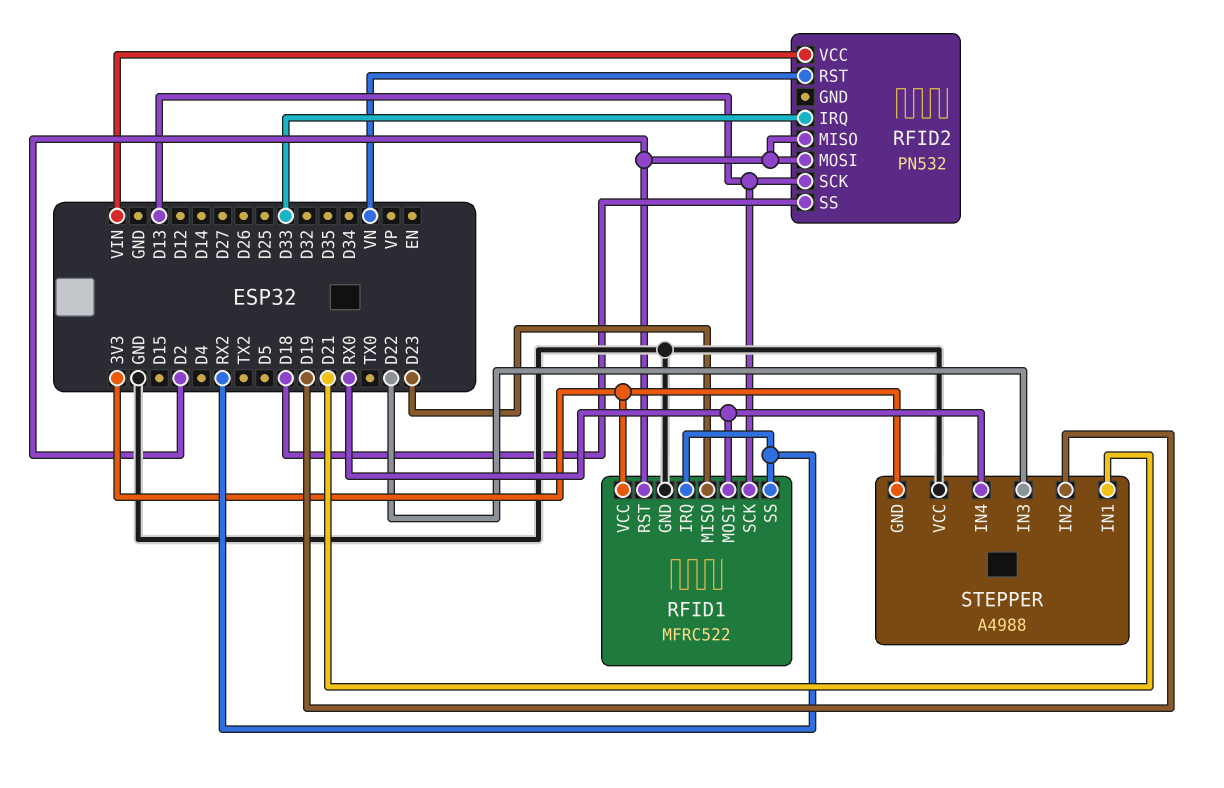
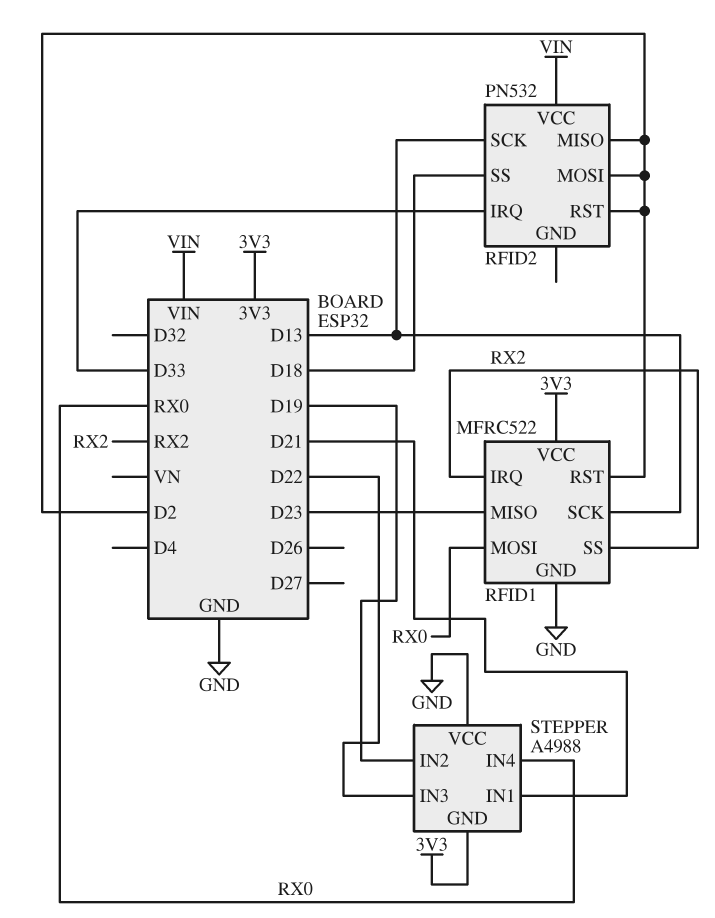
RFID2 pin RST: VN -> D2

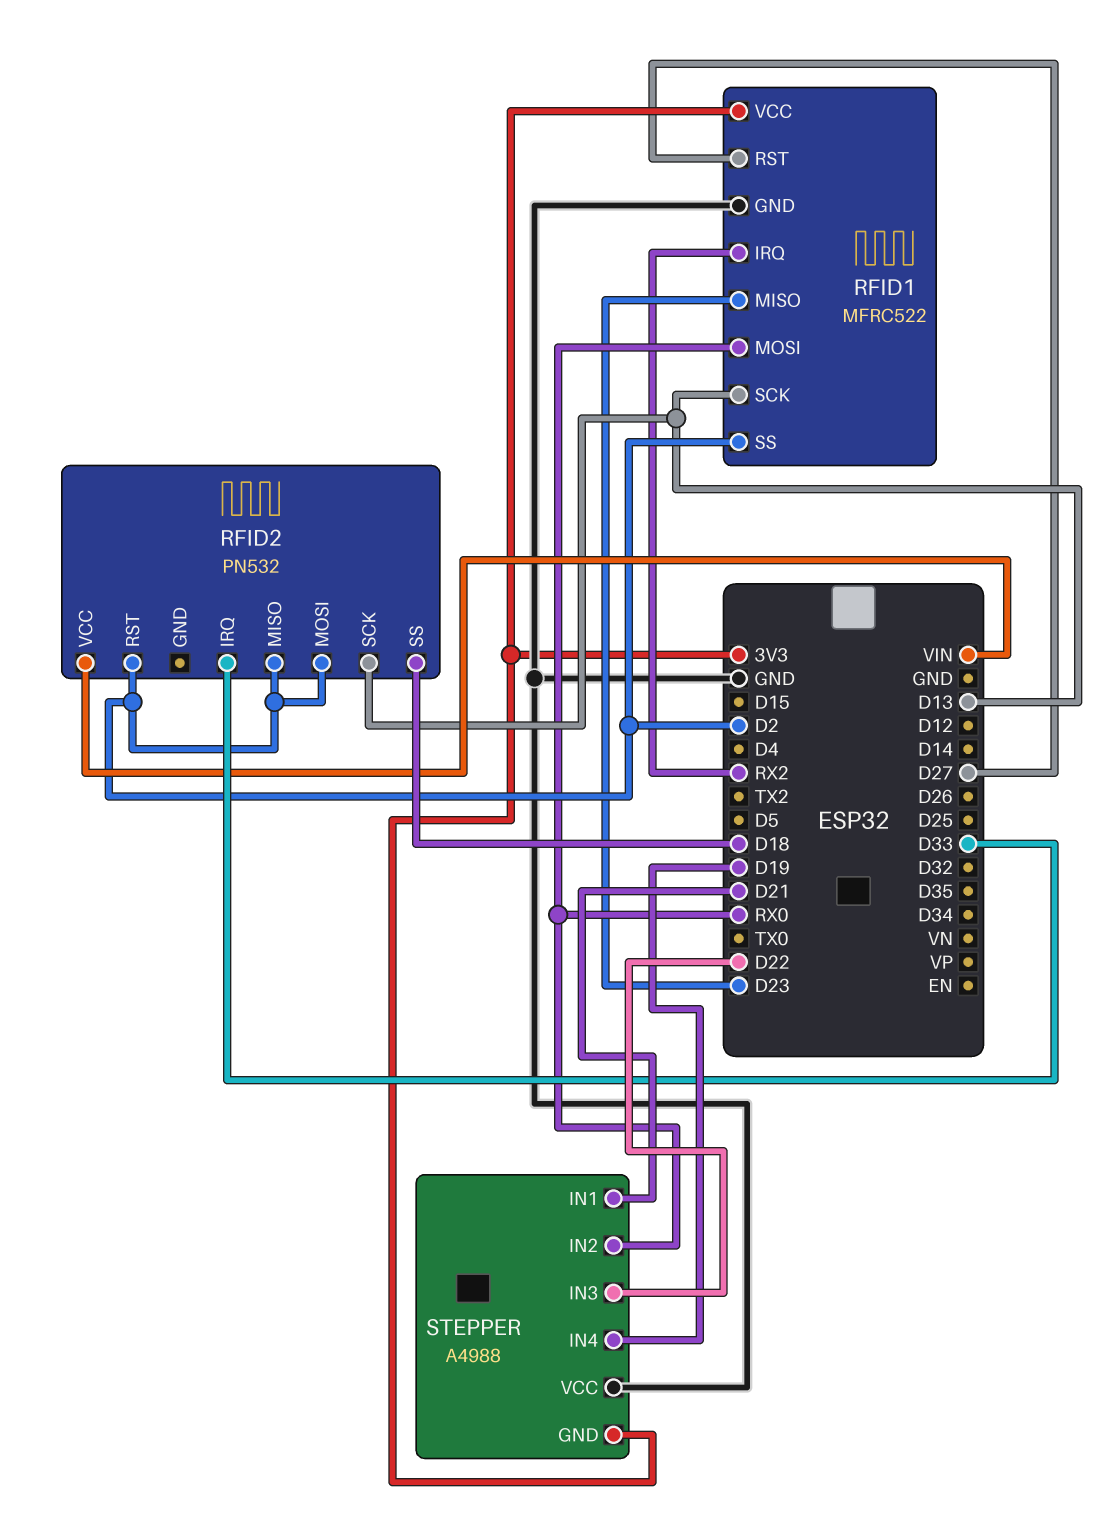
RFID1 pin RST: D2 -> D27
RFID1 pin SS: RX2 -> D2
STEPPER pin IN2: D19 -> RX0
STEPPER pin IN4: RX0 -> D19

